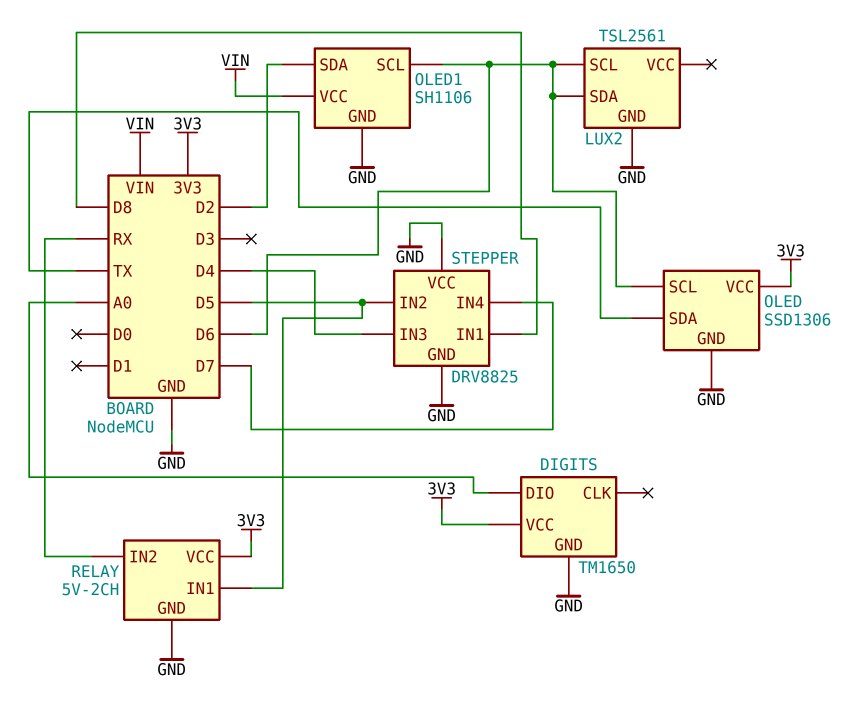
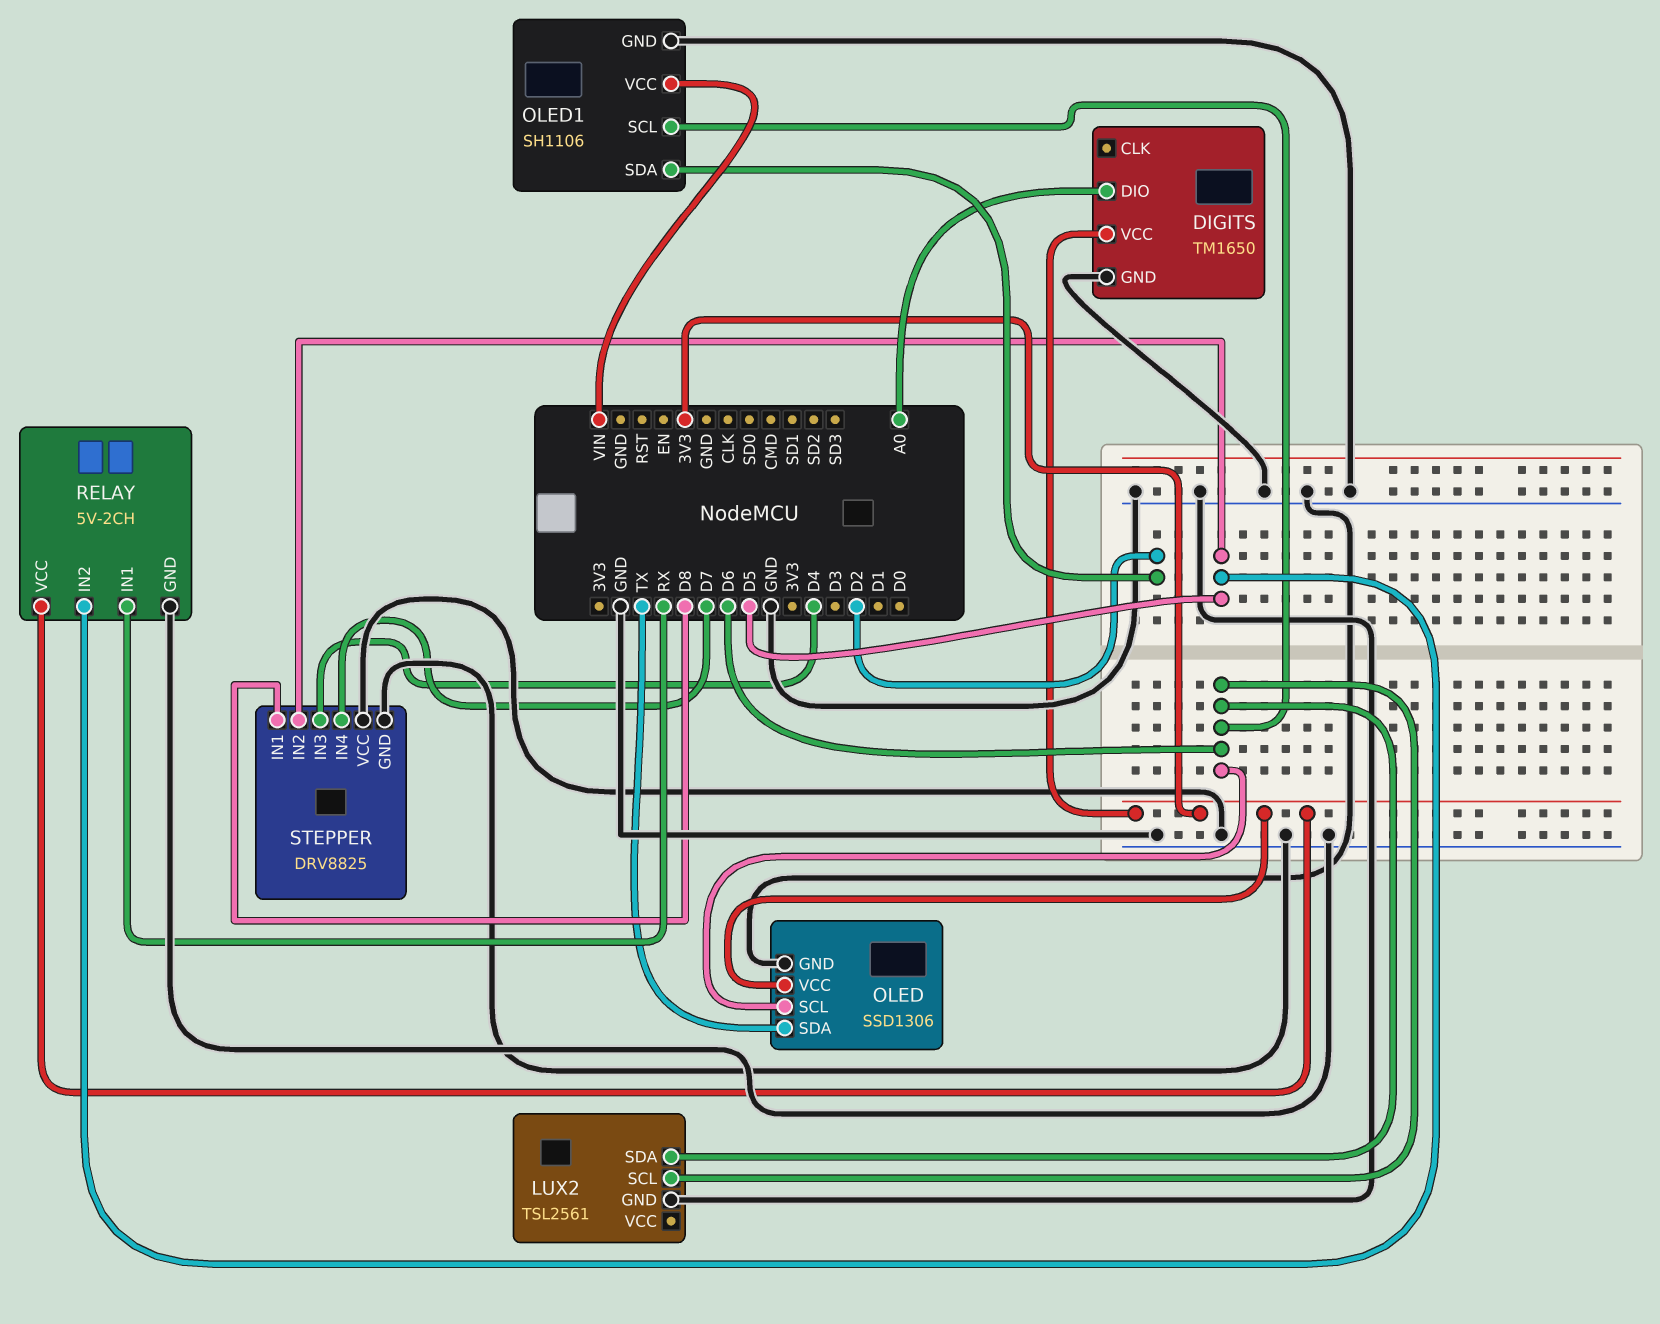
RELAY pin IN1: D5 -> RX
RELAY pin IN2: RX -> D5

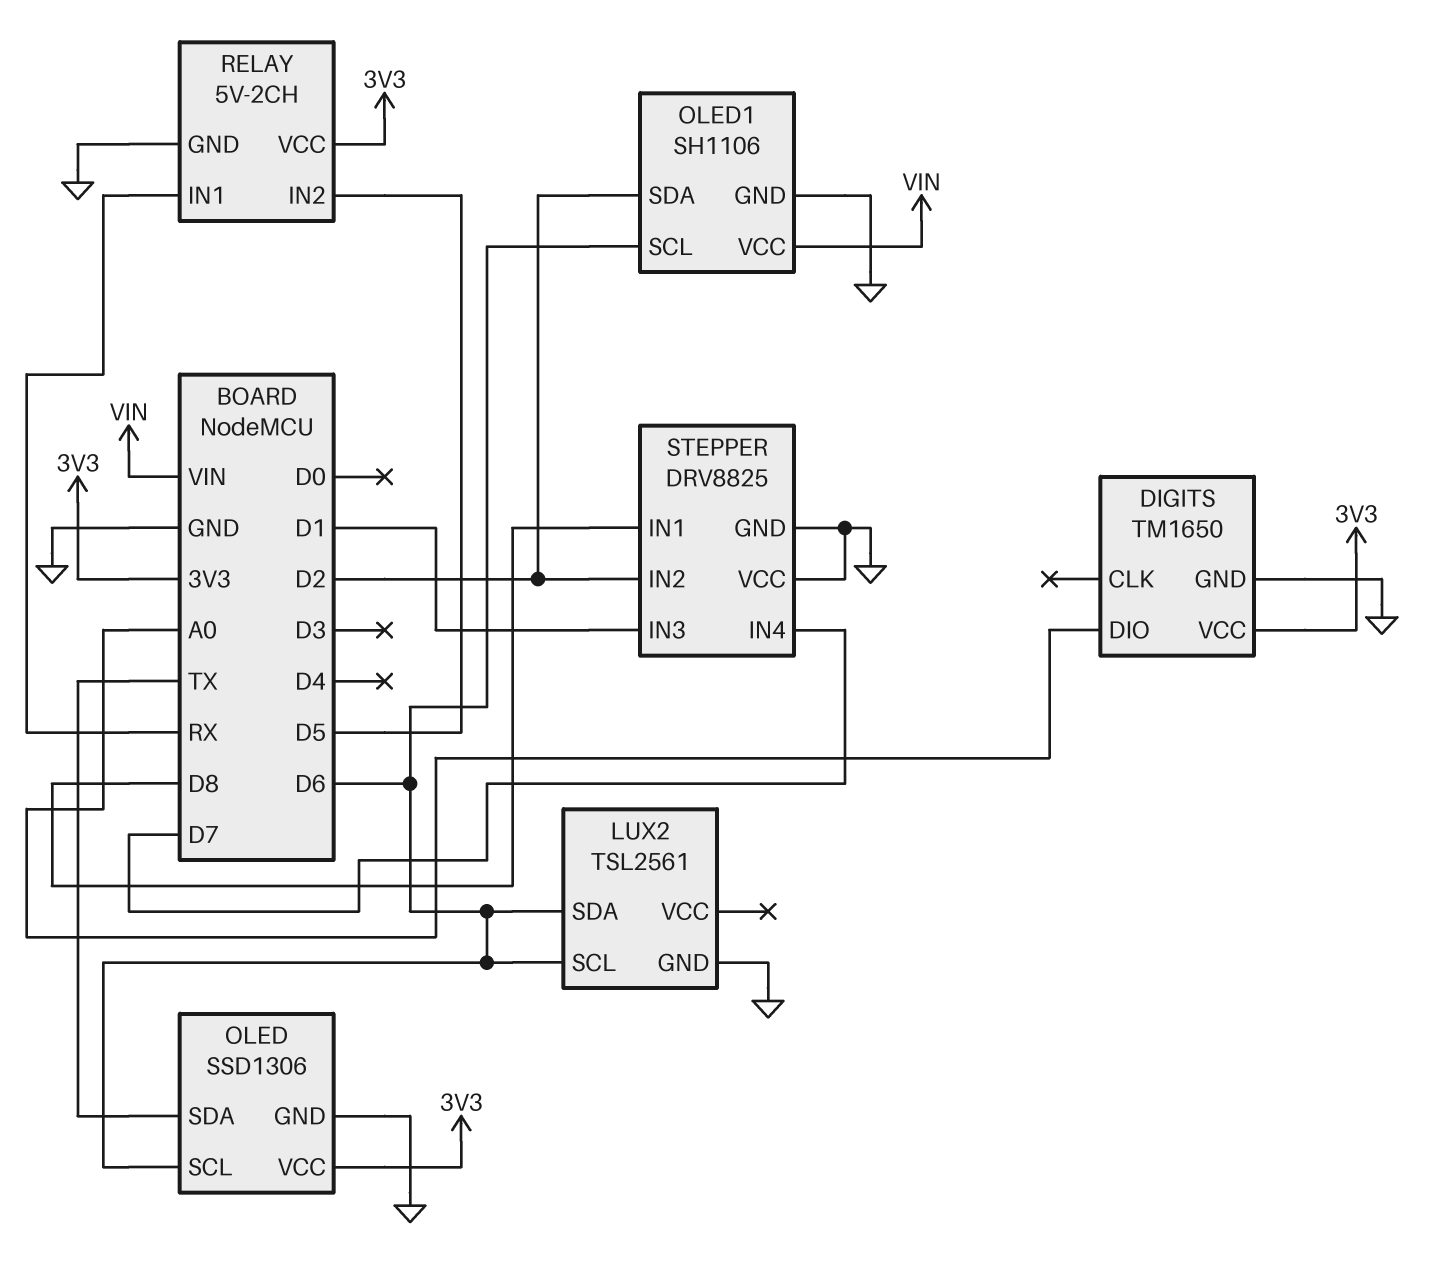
STEPPER pin IN2: D5 -> D2
STEPPER pin IN3: D4 -> D1

